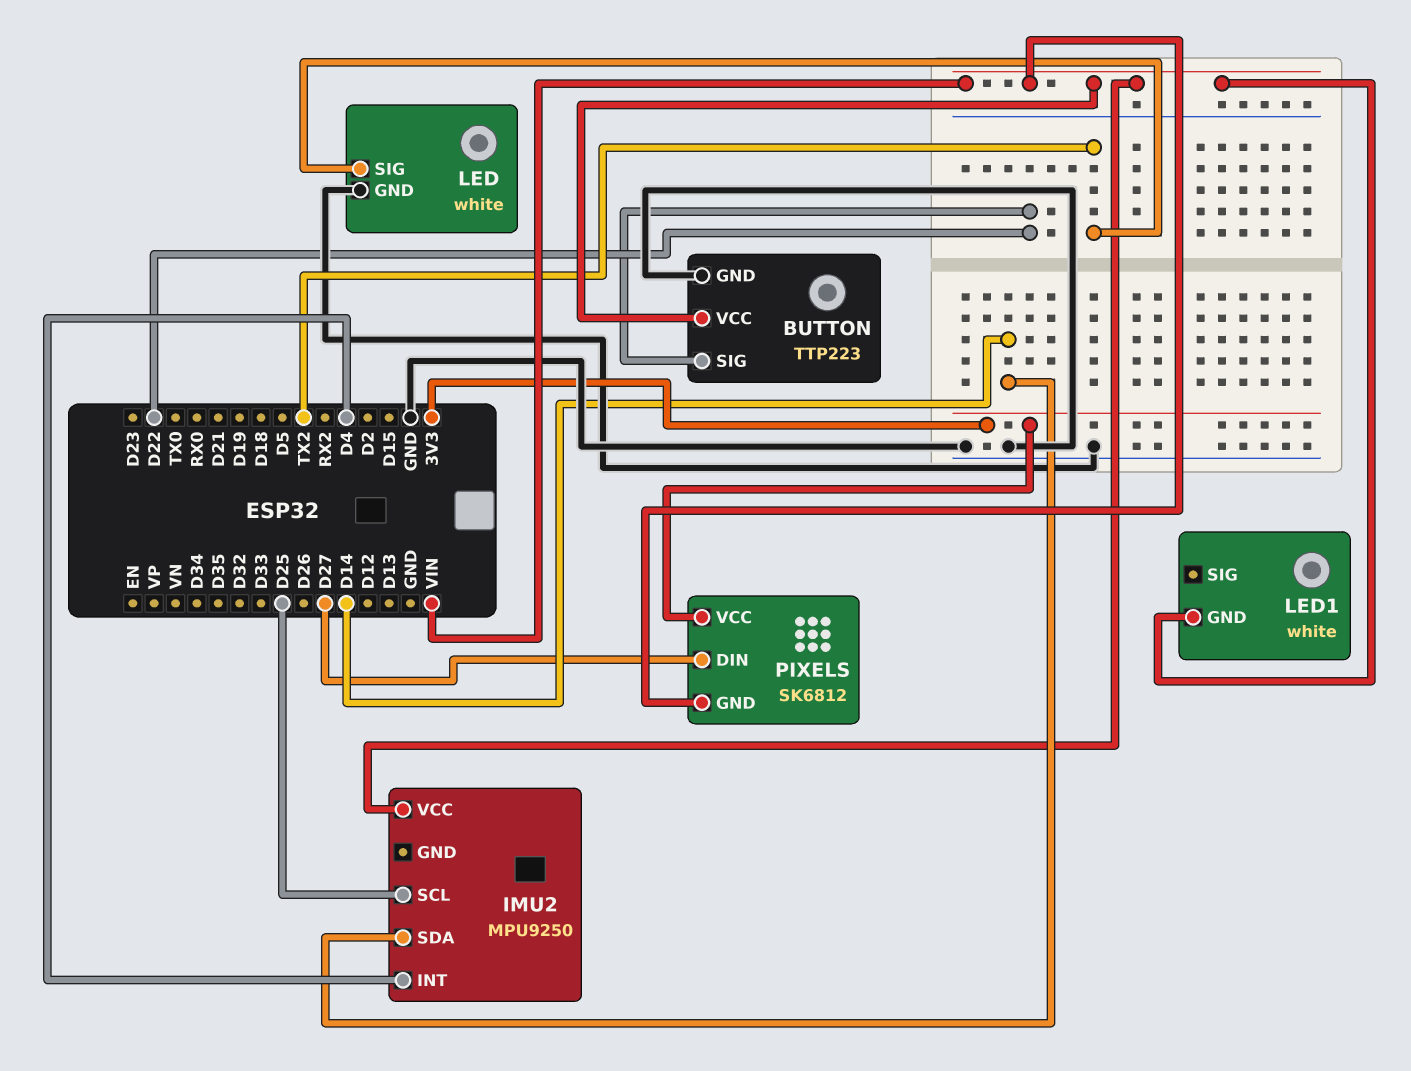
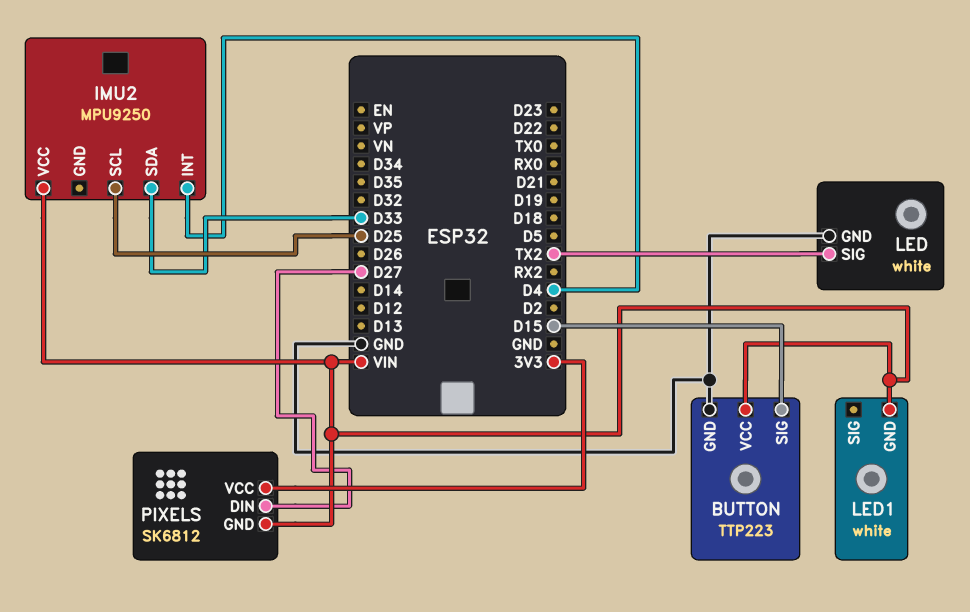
BUTTON pin SIG: D22 -> D15
IMU2 pin SDA: D14 -> D33

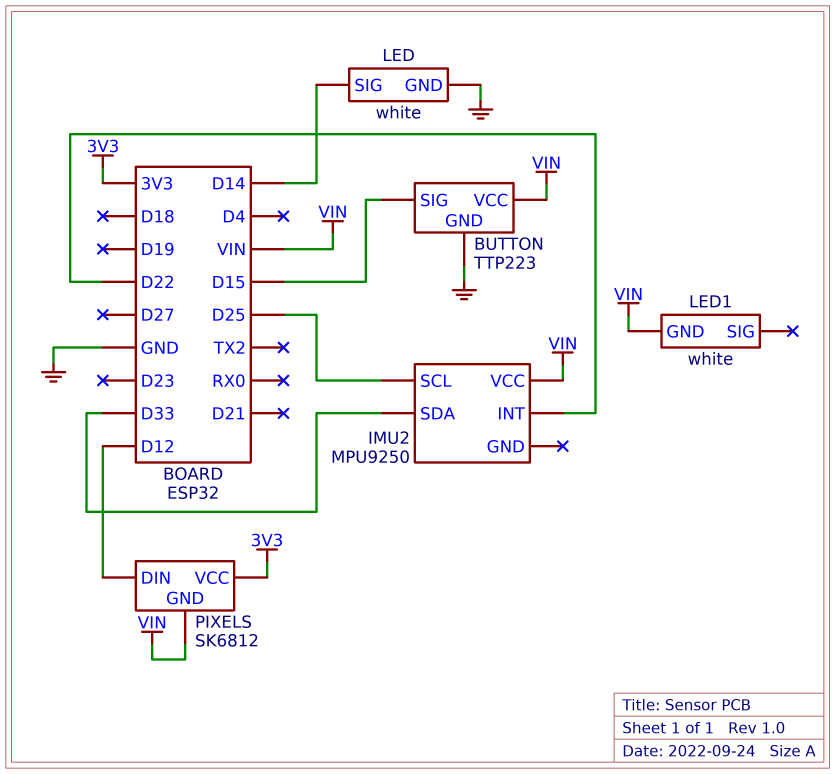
IMU2 pin INT: D4 -> D22
LED pin SIG: TX2 -> D14
PIXELS pin DIN: D27 -> D12

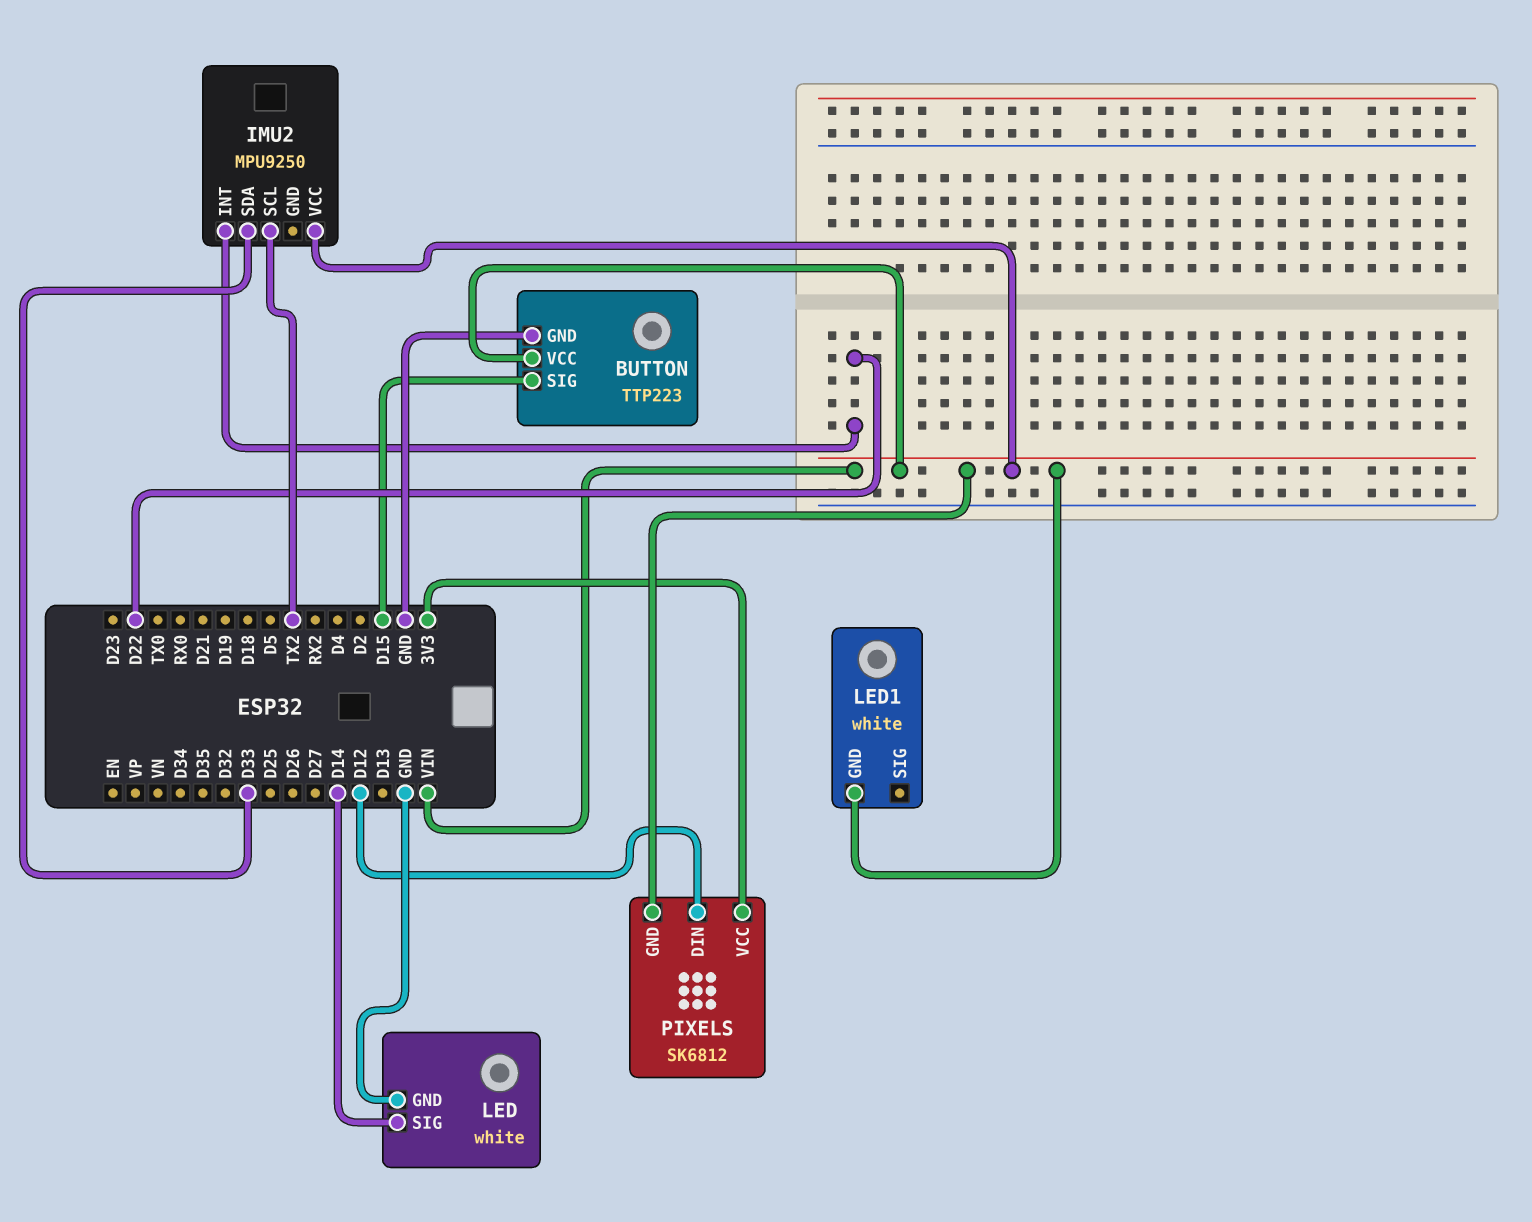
IMU2 pin SCL: D25 -> TX2

